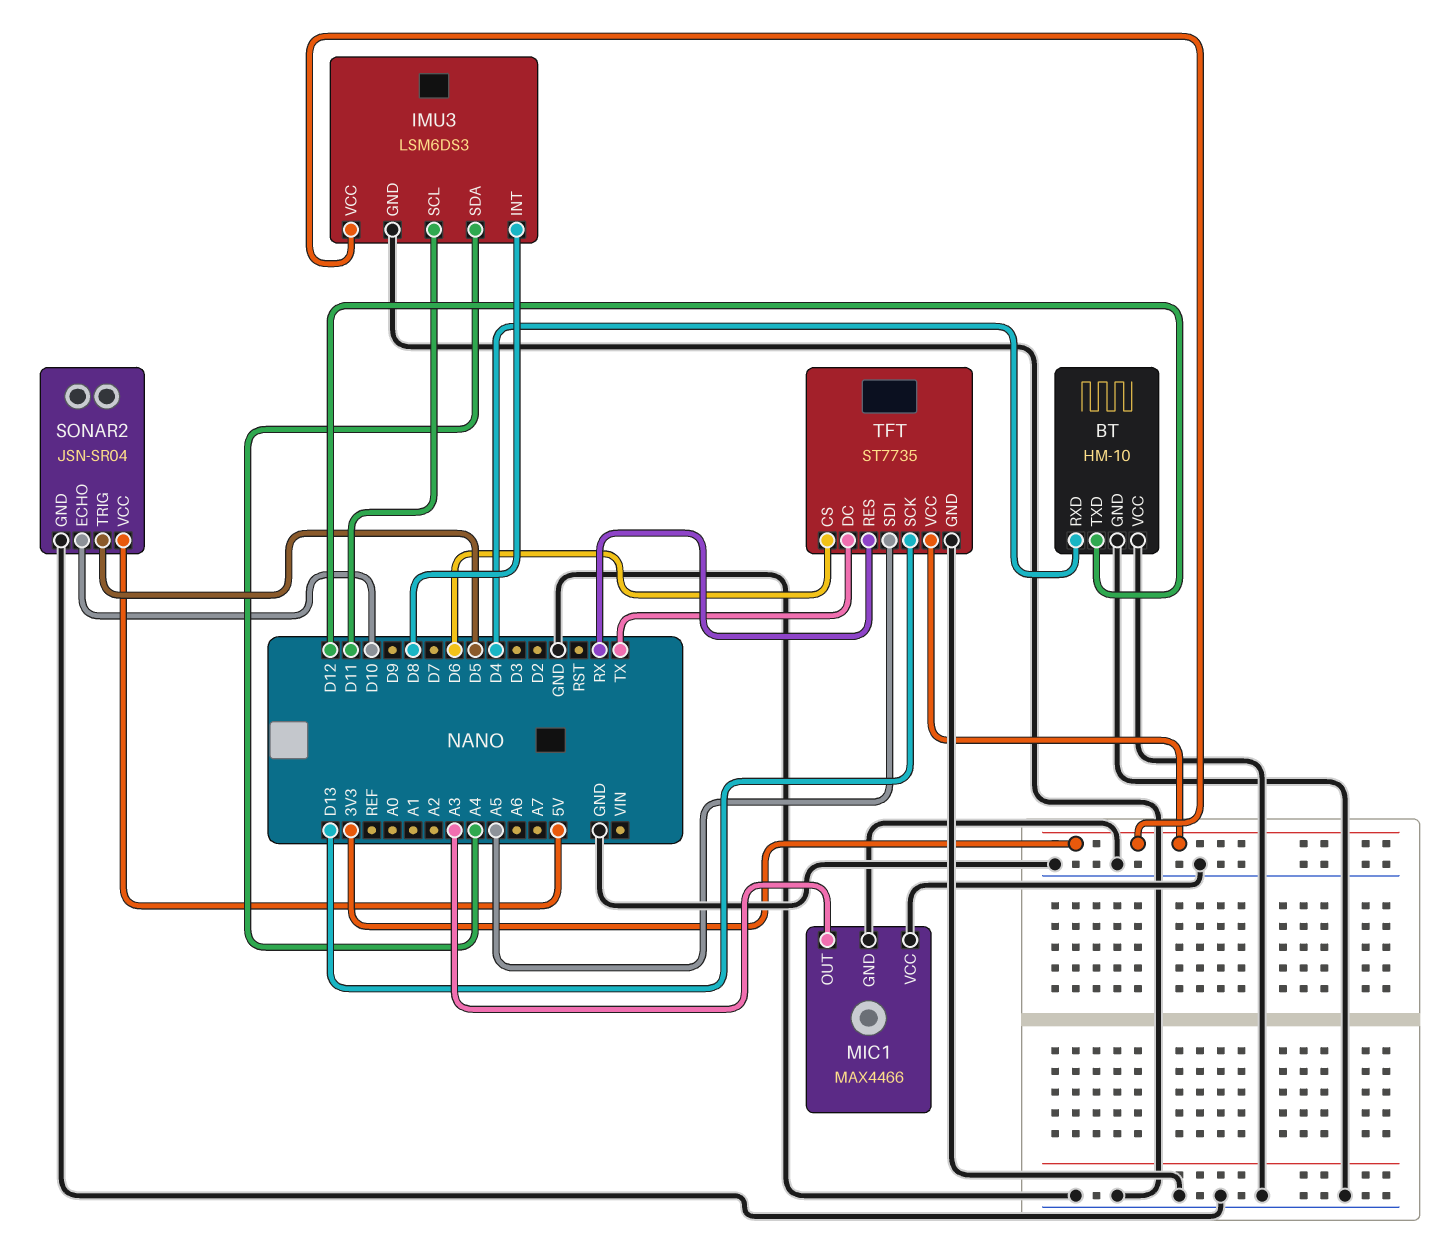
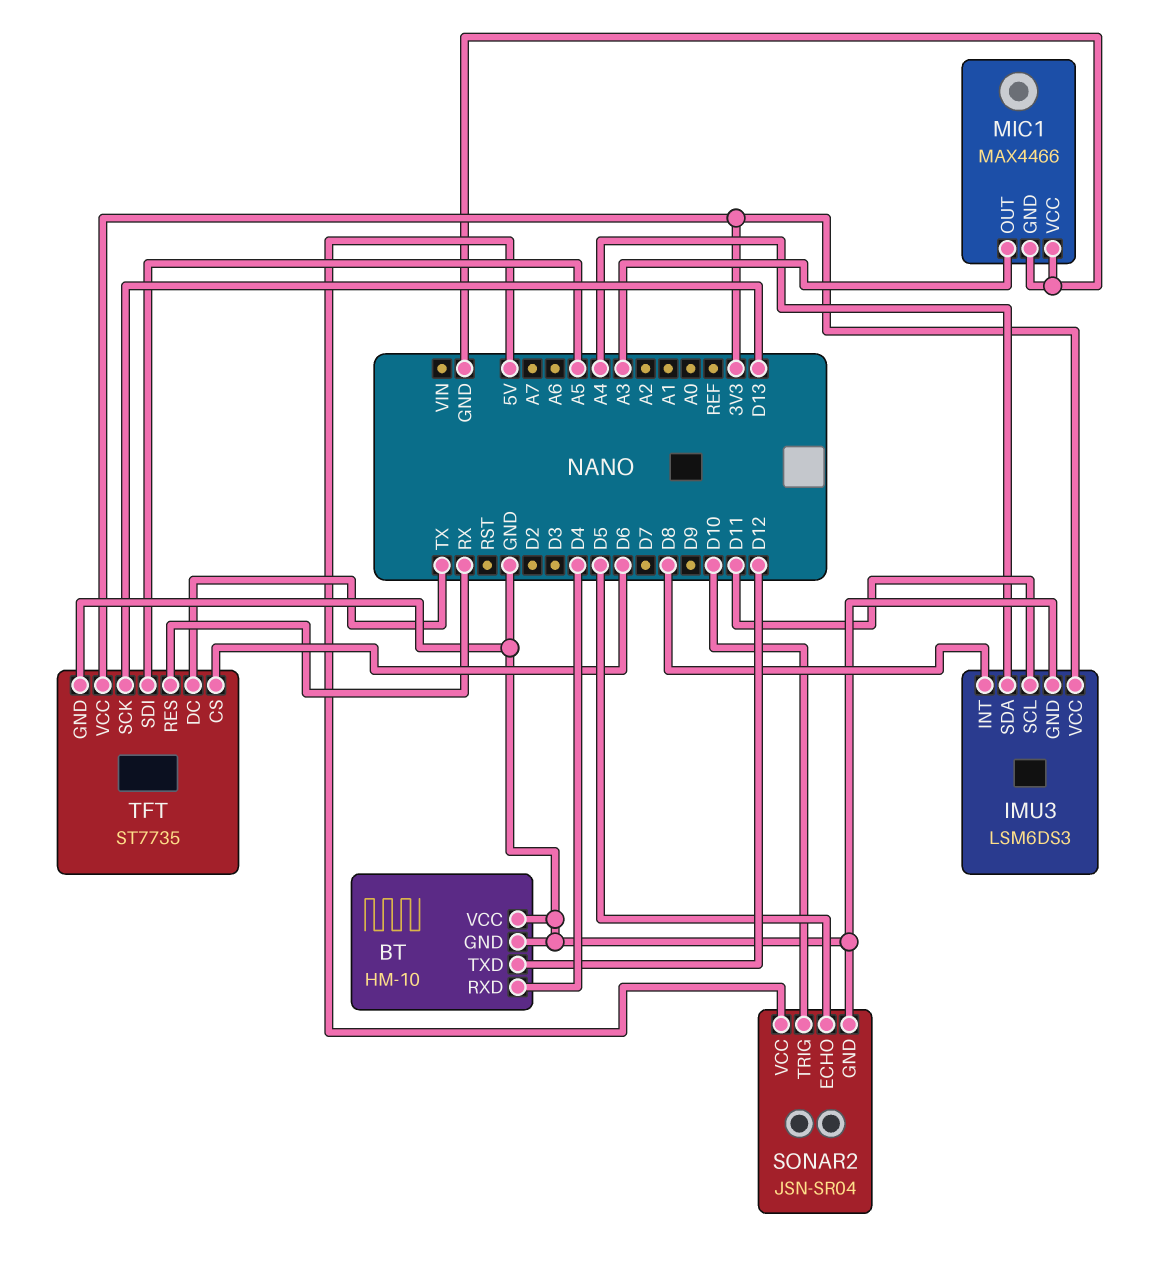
SONAR2 pin ECHO: D10 -> D5
SONAR2 pin TRIG: D5 -> D10

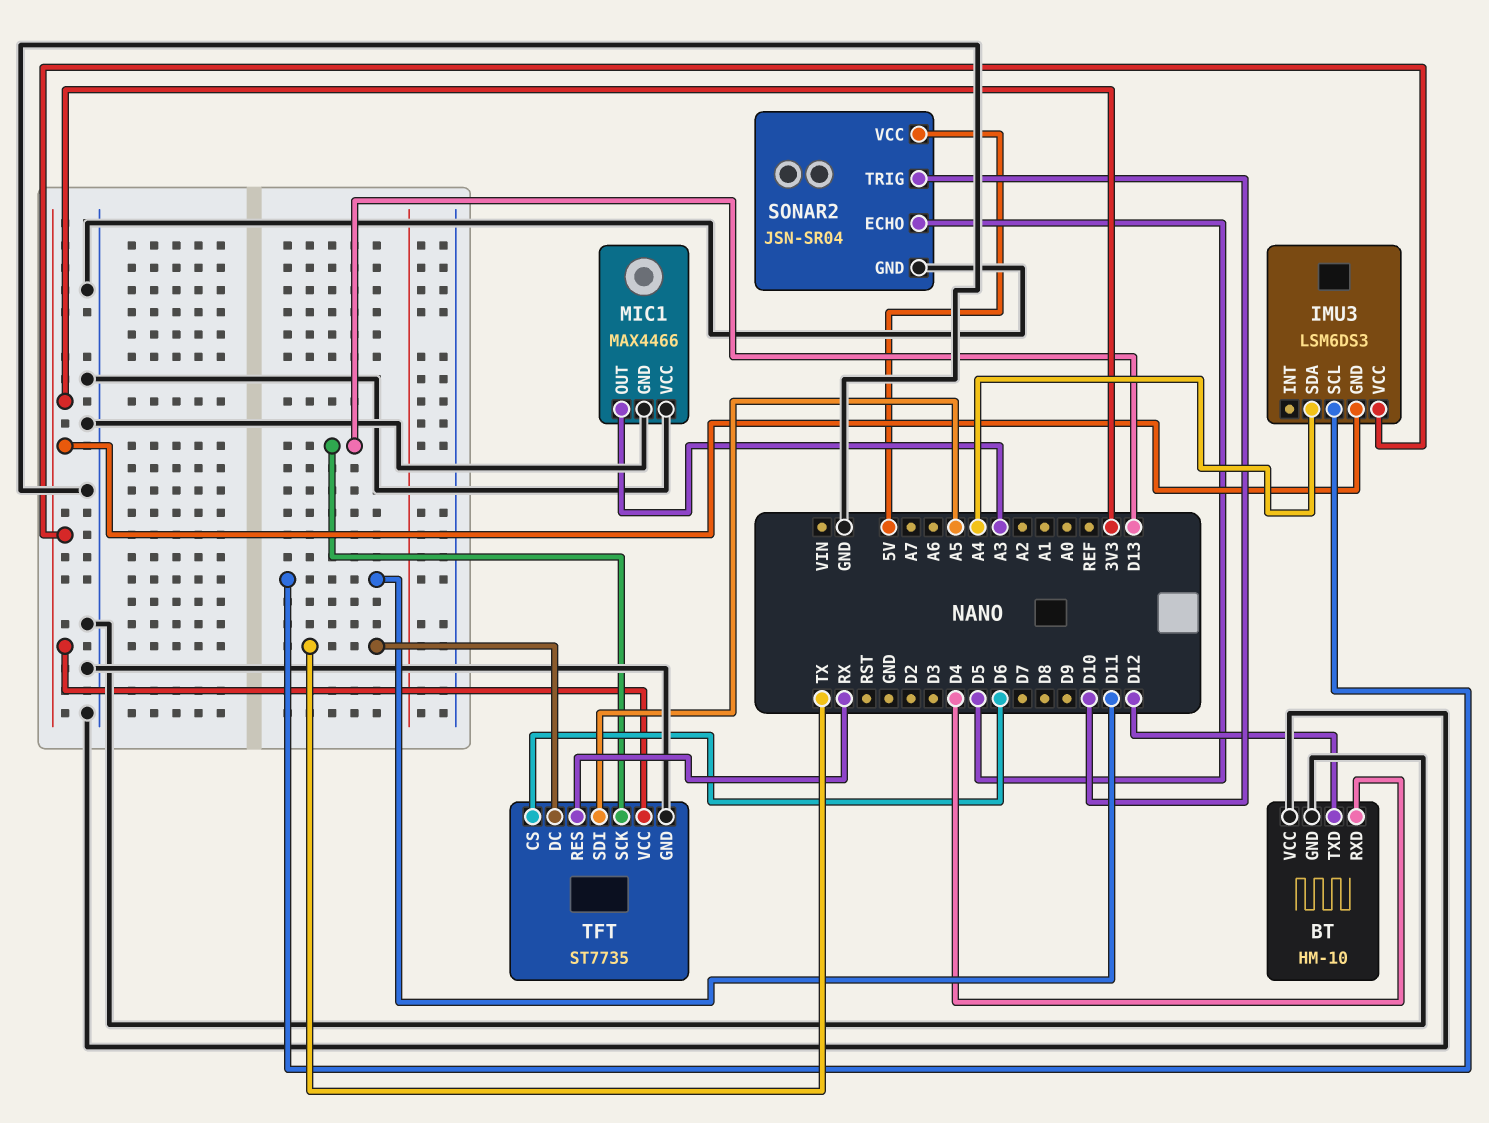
IMU3 pin GND: GND -> 3V3
IMU3 pin INT: D8 -> none

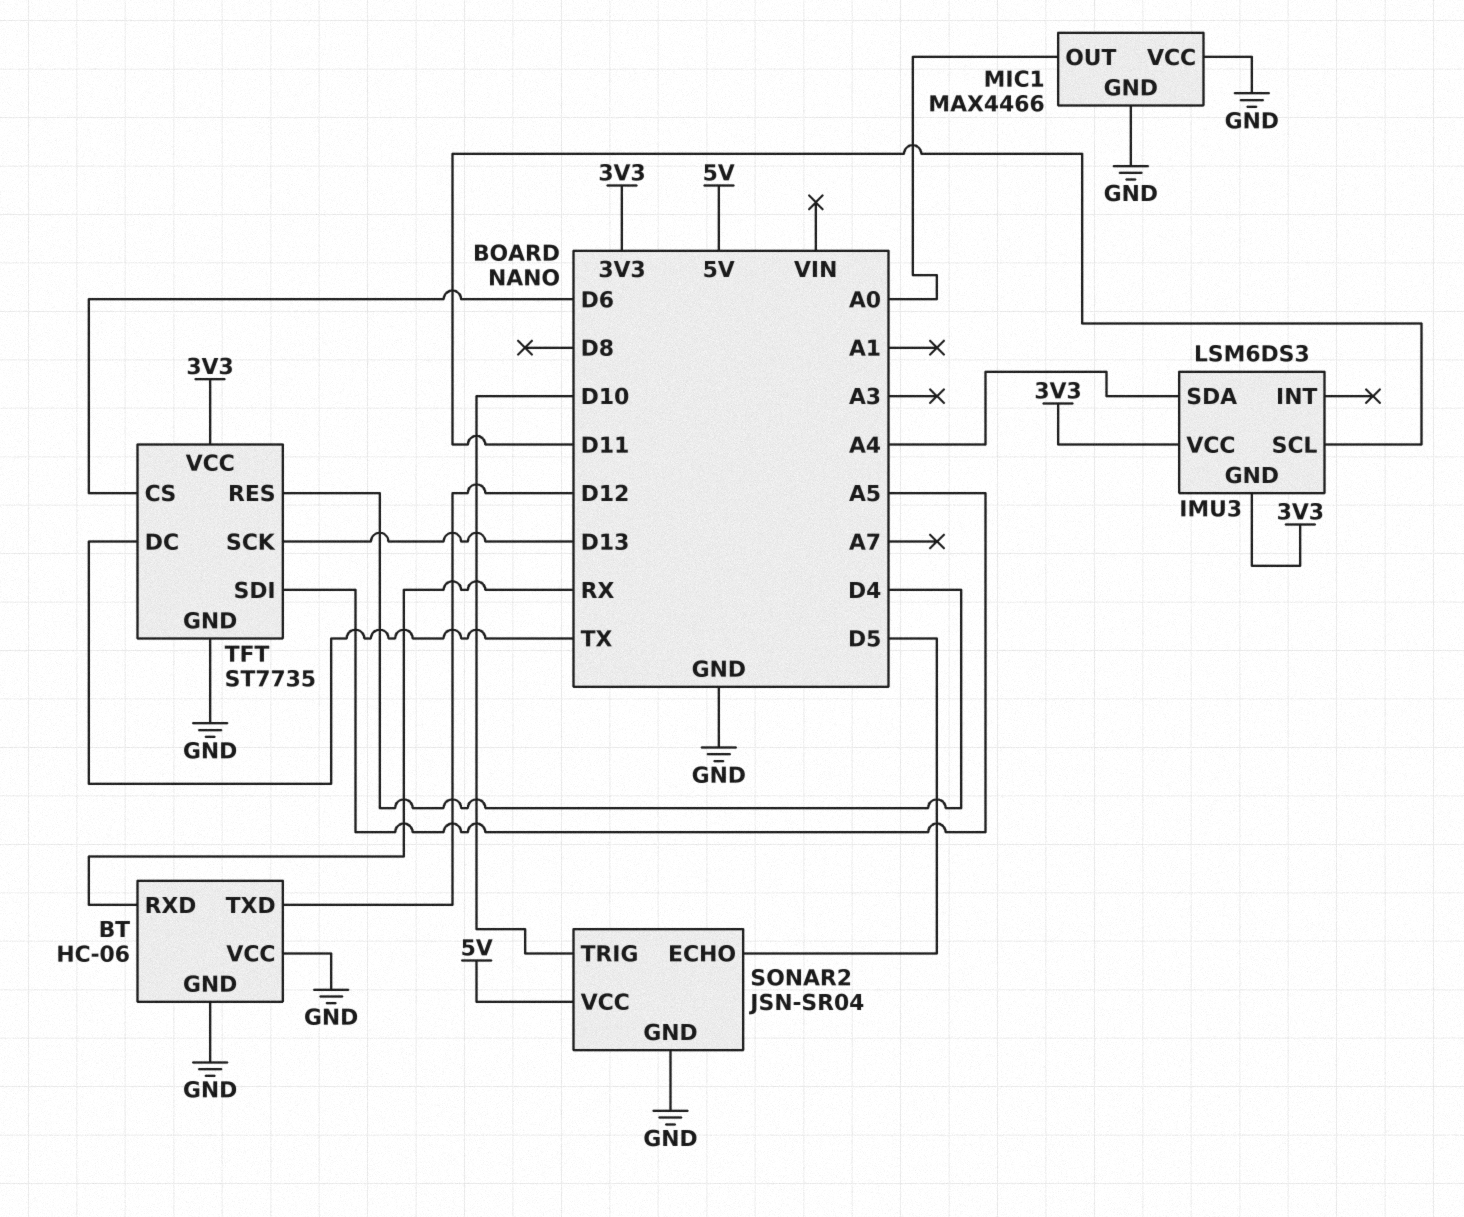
BT: HM-10 -> HC-06
BT pin RXD: D4 -> RX
MIC1 pin OUT: A3 -> A0
TFT pin RES: RX -> D4

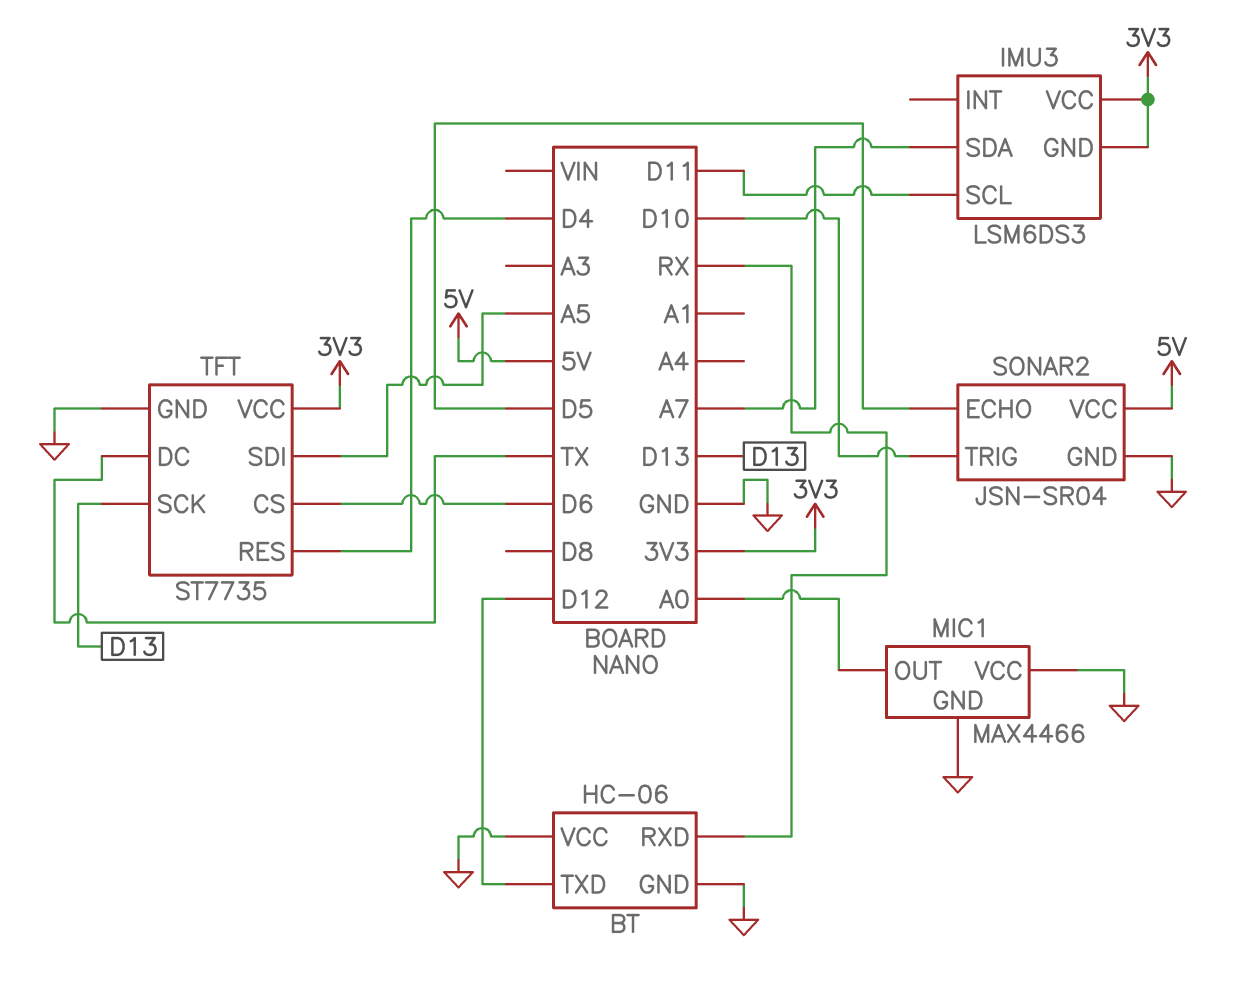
IMU3 pin SDA: A4 -> A7

